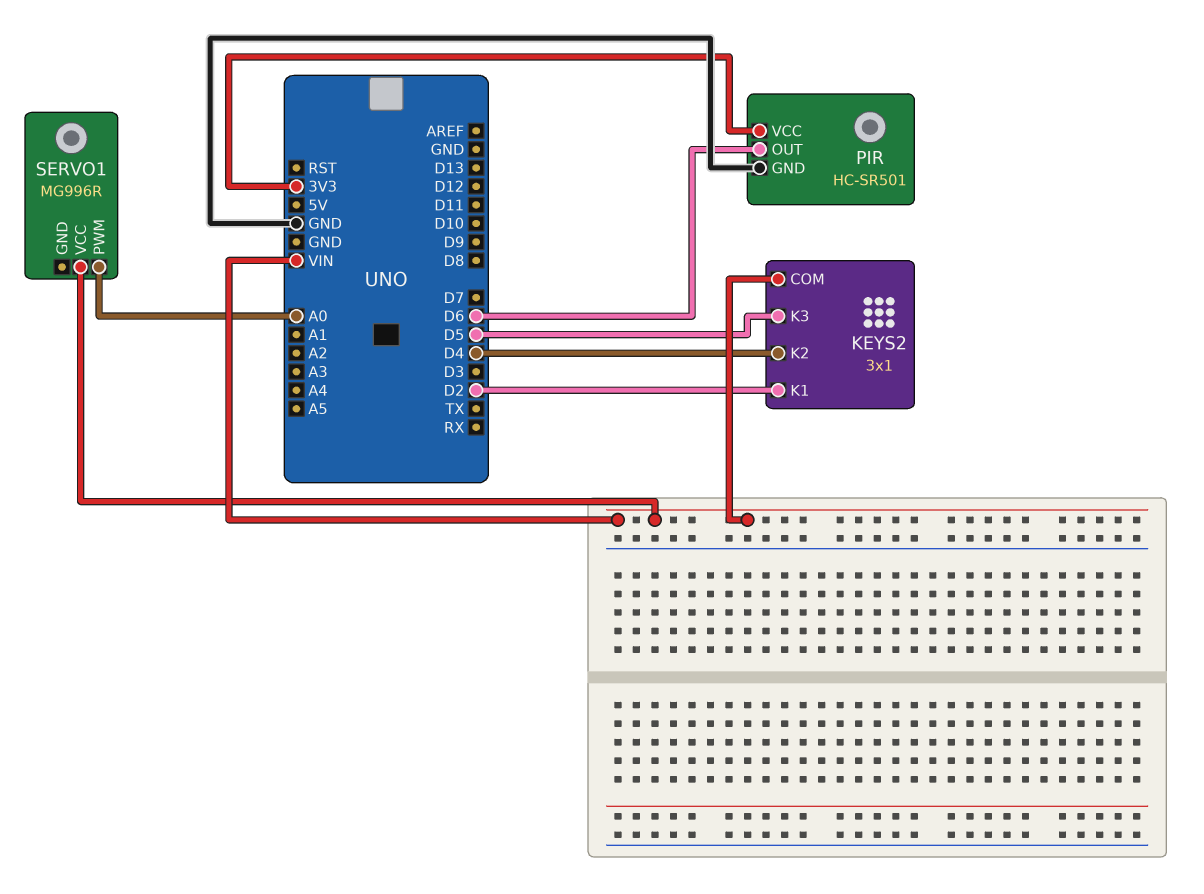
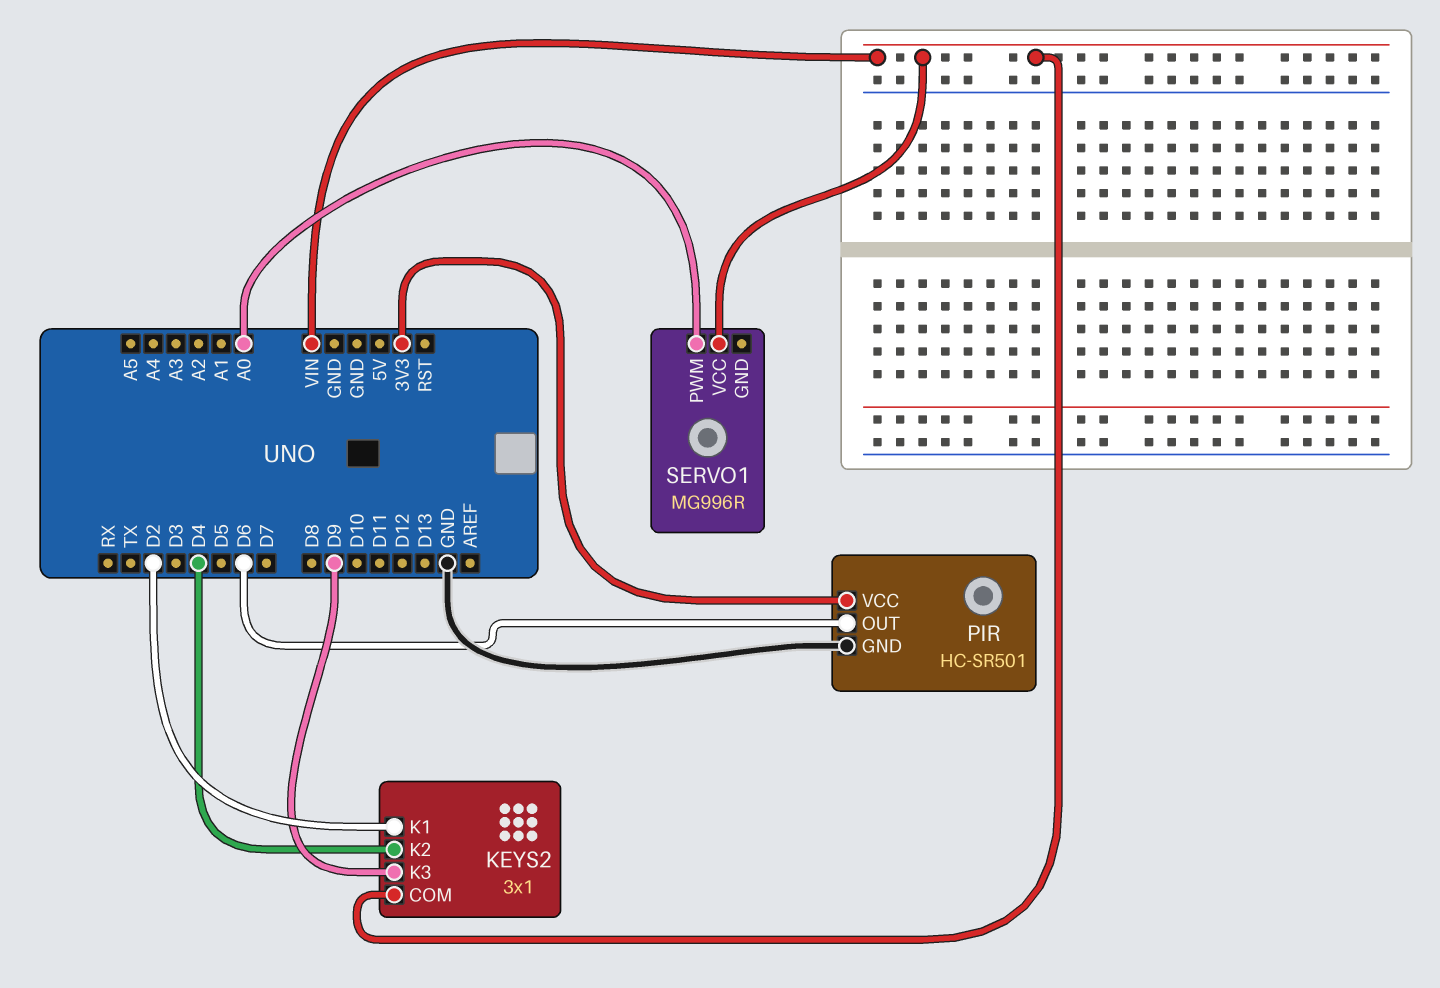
KEYS2 pin K3: D5 -> D9

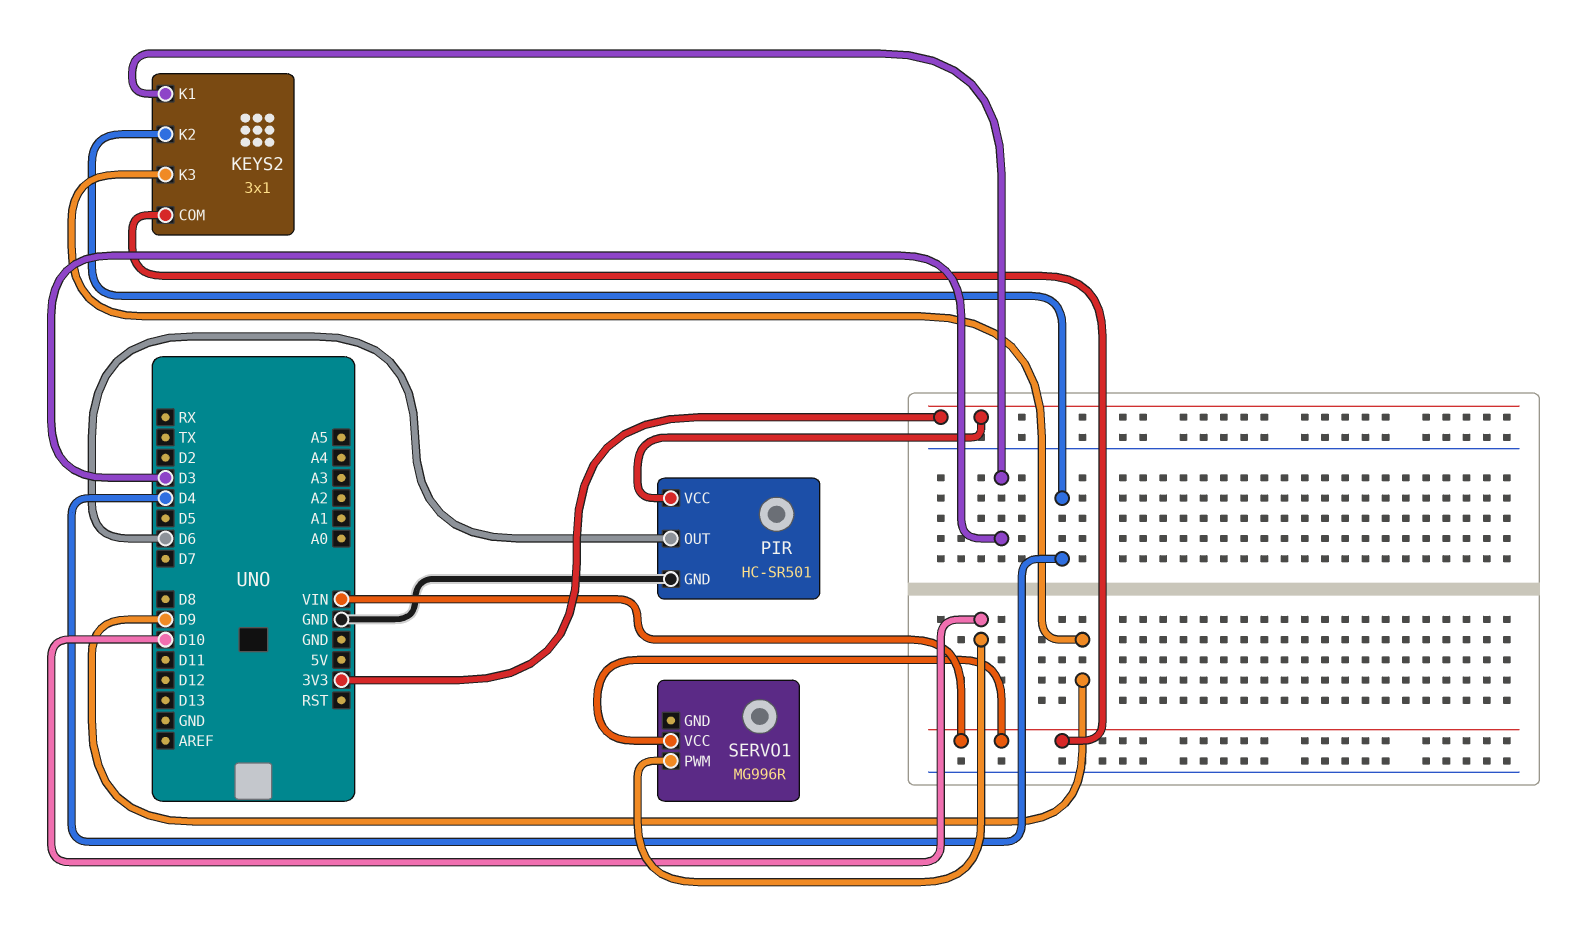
KEYS2 pin K1: D2 -> D3
SERVO1 pin PWM: A0 -> D10

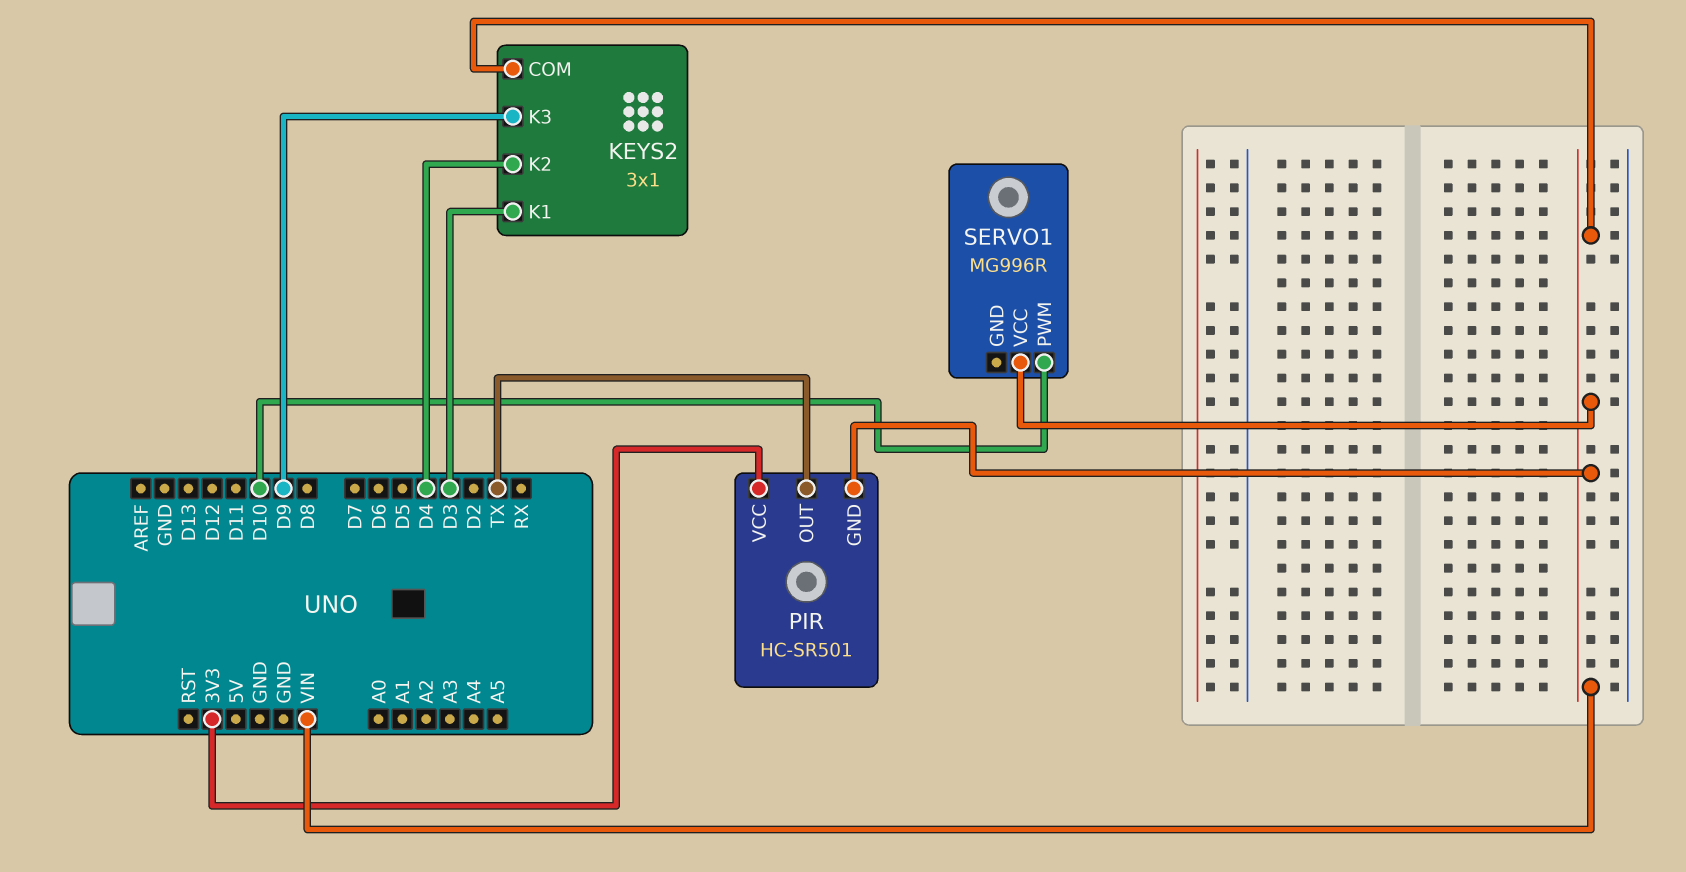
PIR pin GND: GND -> VIN
PIR pin OUT: D6 -> TX

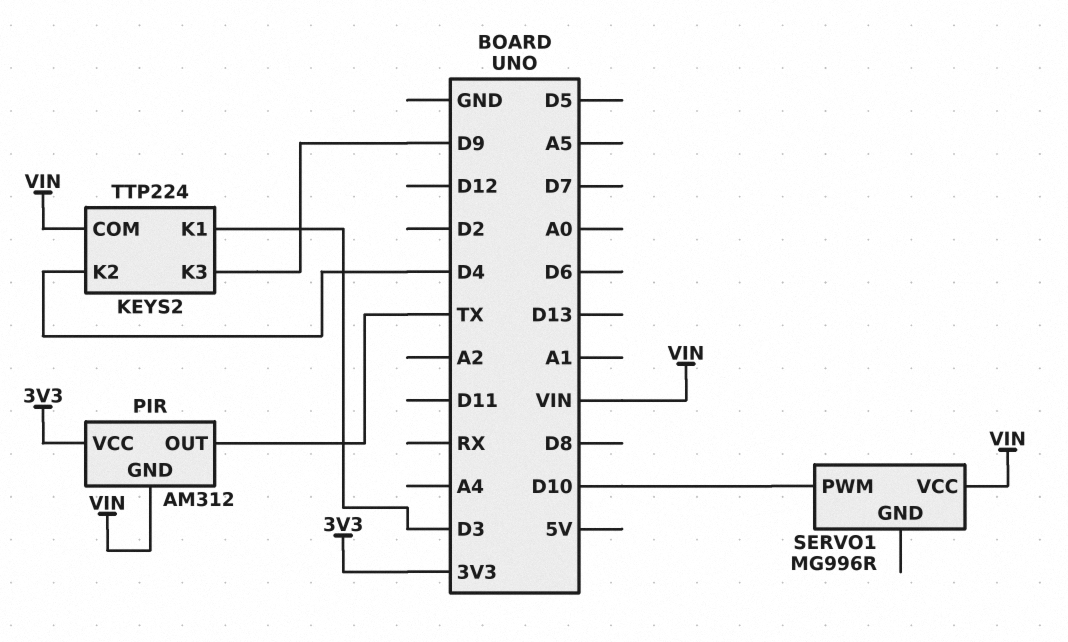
KEYS2: 3x1 -> TTP224
PIR: HC-SR501 -> AM312

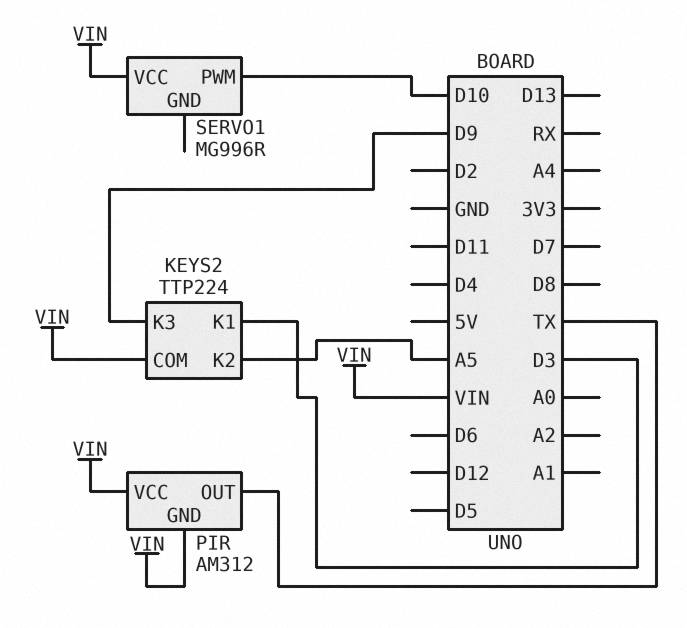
KEYS2 pin K2: D4 -> A5
PIR pin VCC: 3V3 -> VIN

